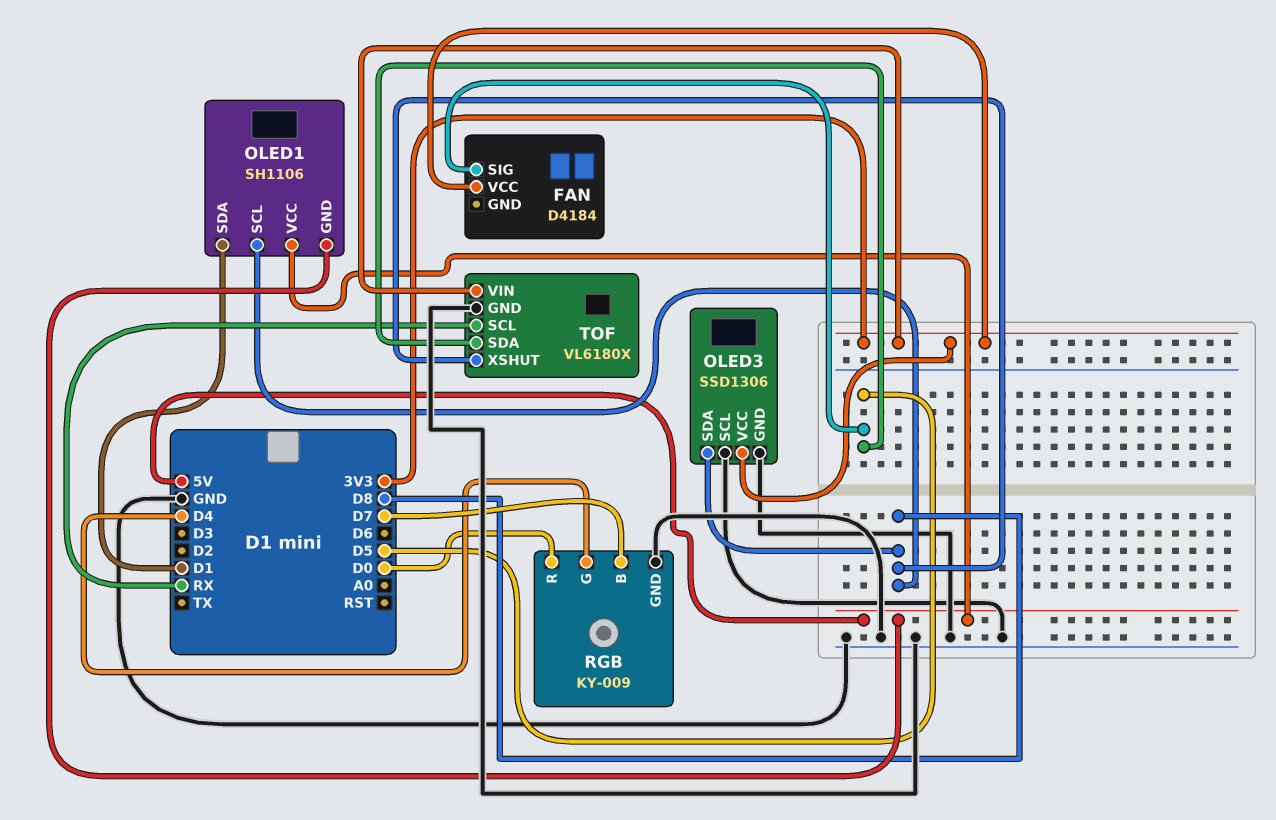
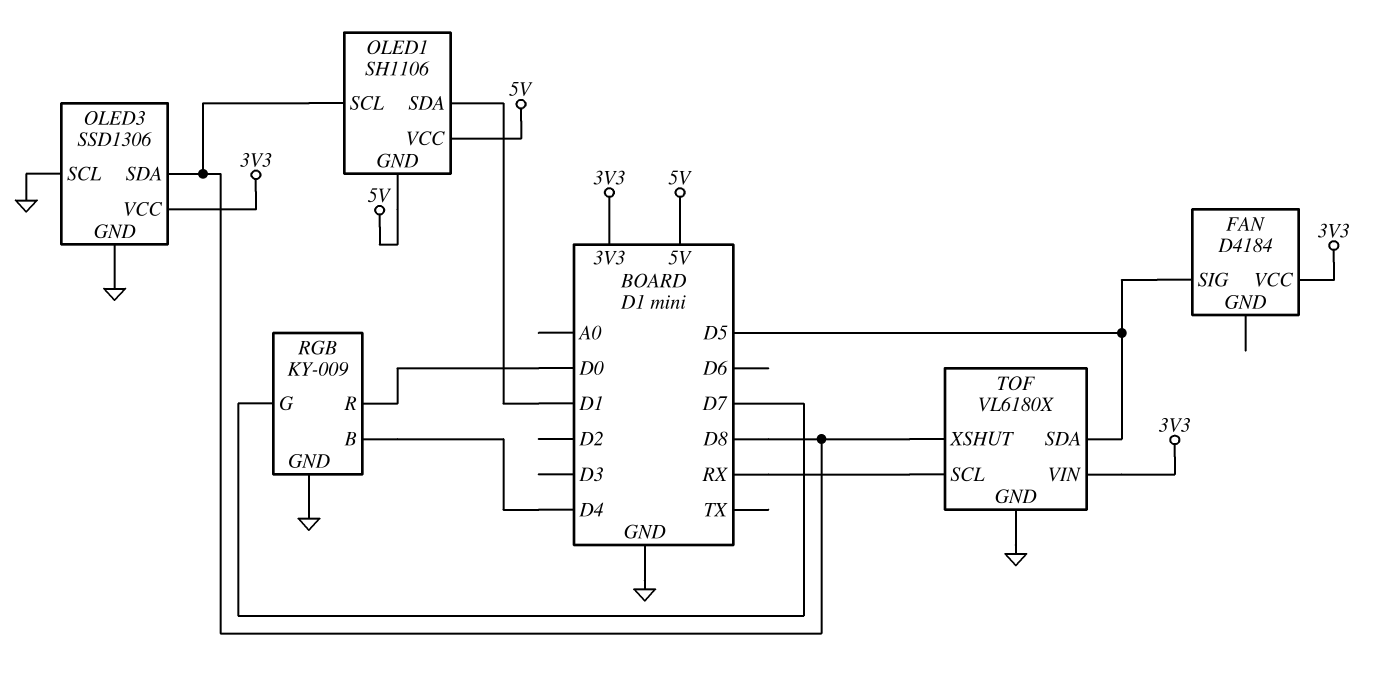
RGB pin B: D7 -> D4
RGB pin G: D4 -> D7

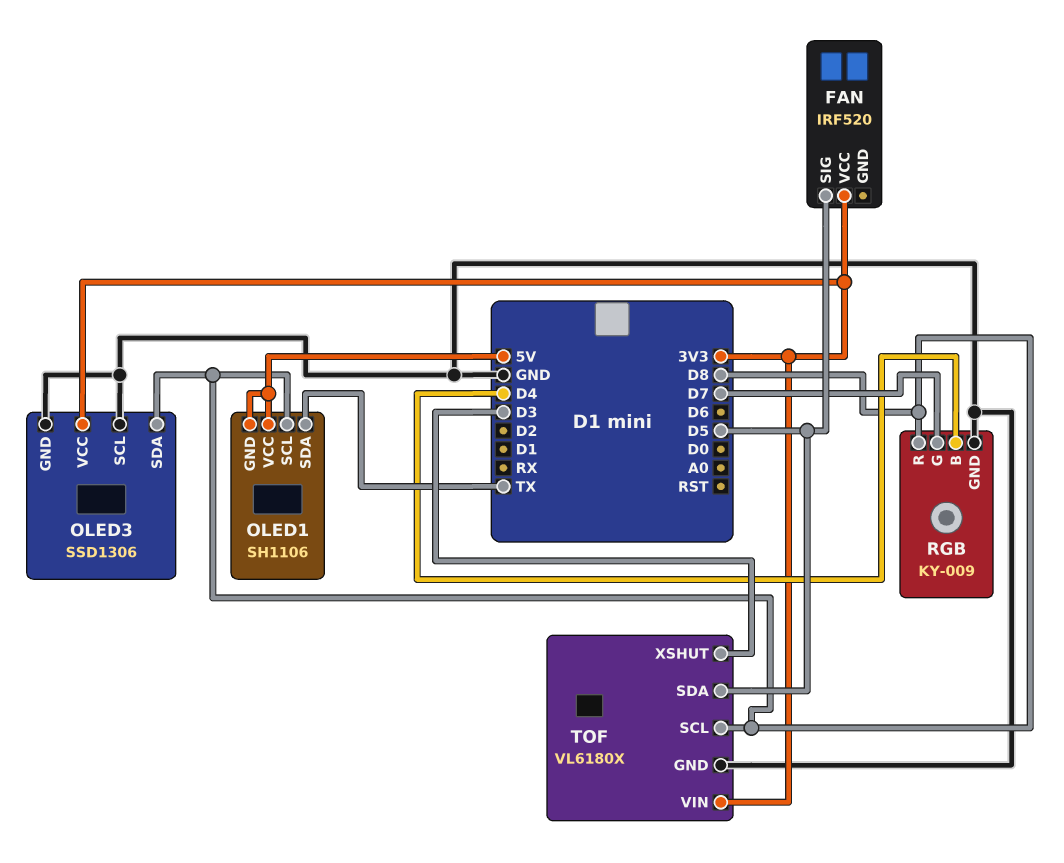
FAN: D4184 -> IRF520
OLED1 pin SDA: D1 -> TX
RGB pin R: D0 -> D8
TOF pin SCL: RX -> D8
TOF pin XSHUT: D8 -> D3

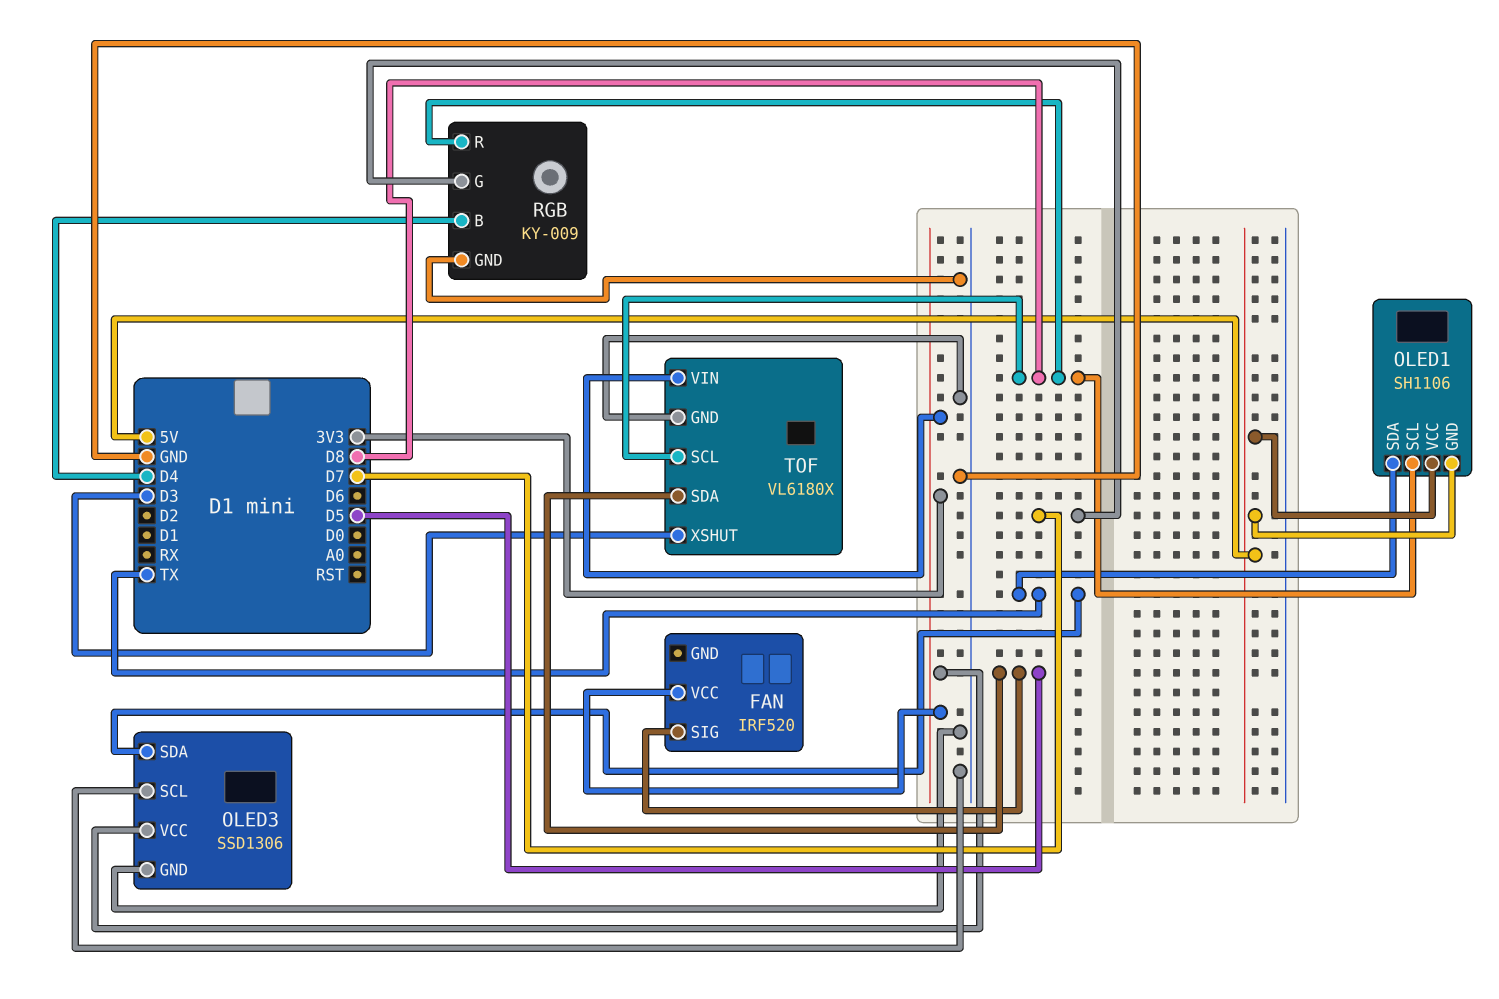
OLED3 pin SDA: D8 -> TX

